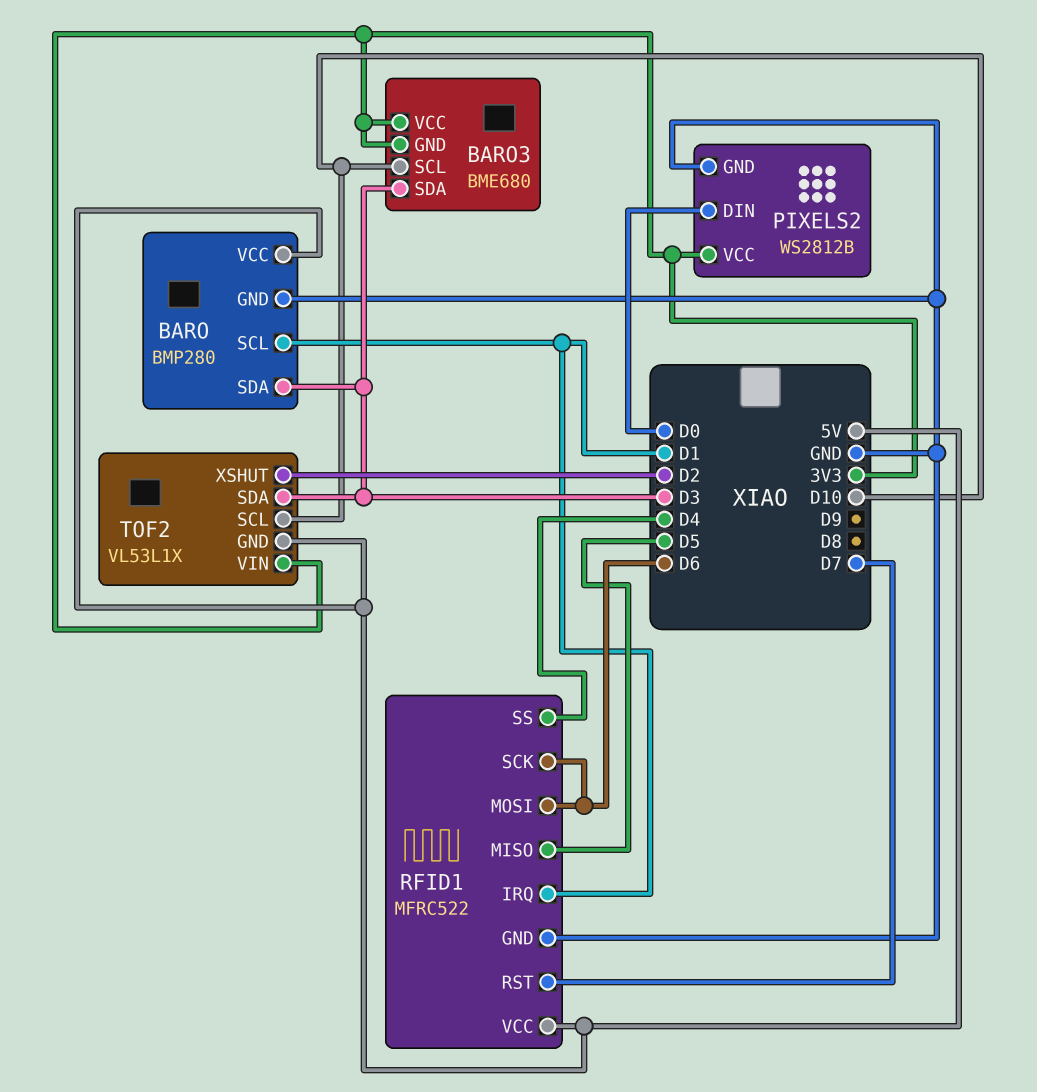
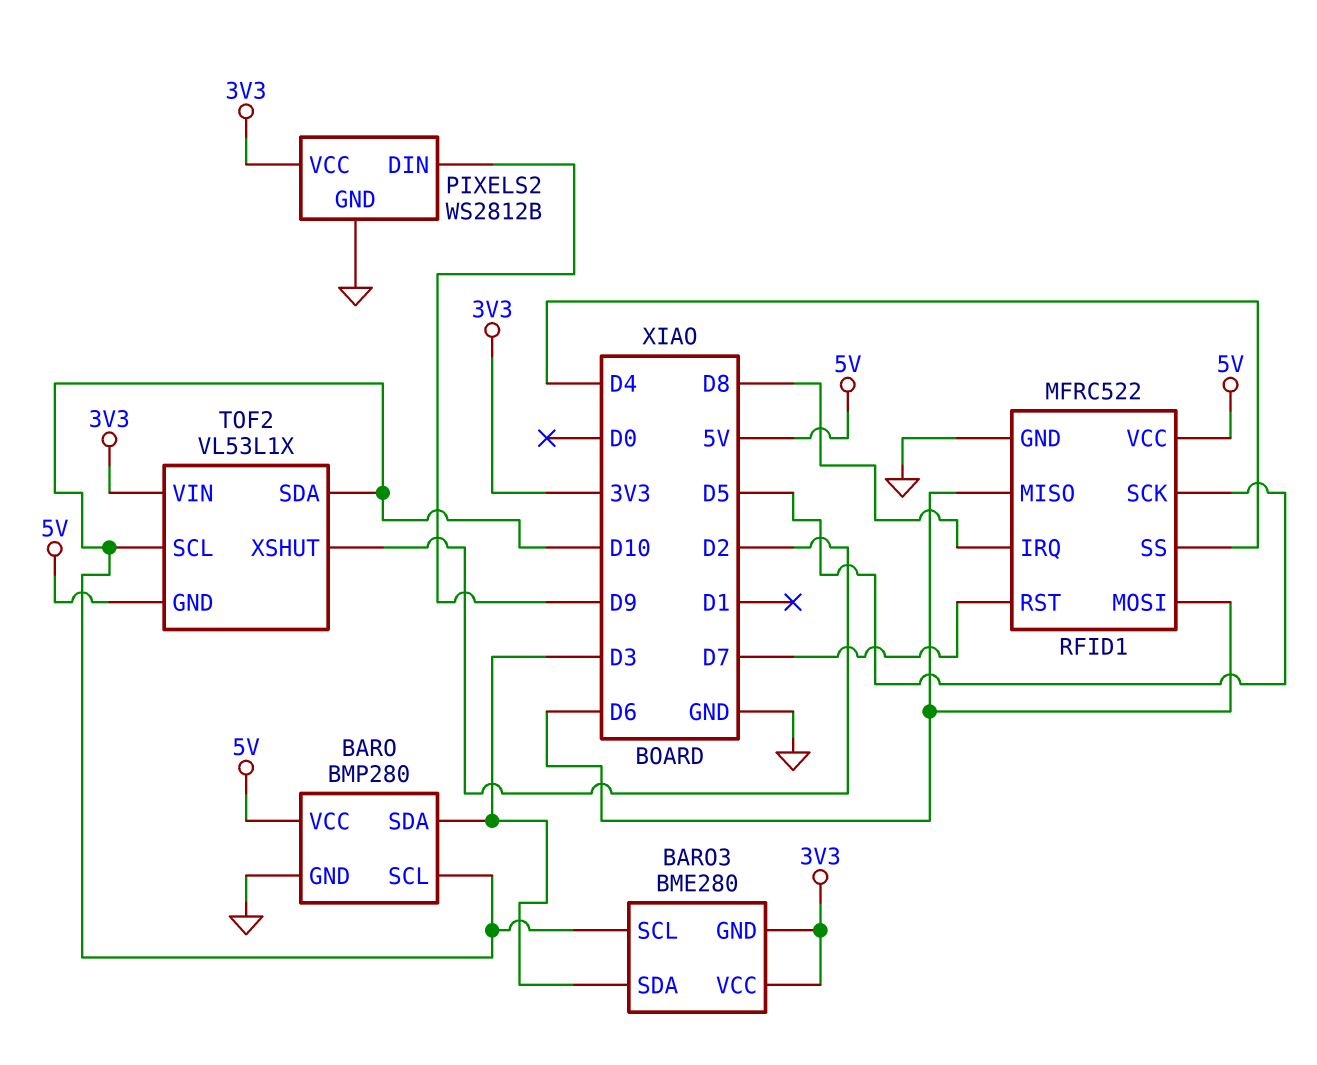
BARO pin SCL: D1 -> D10
BARO3: BME680 -> BME280
PIXELS2 pin DIN: D0 -> D9
RFID1 pin IRQ: D1 -> D8
RFID1 pin MISO: D5 -> D6
RFID1 pin SCK: D6 -> D5
TOF2 pin SDA: D3 -> D10

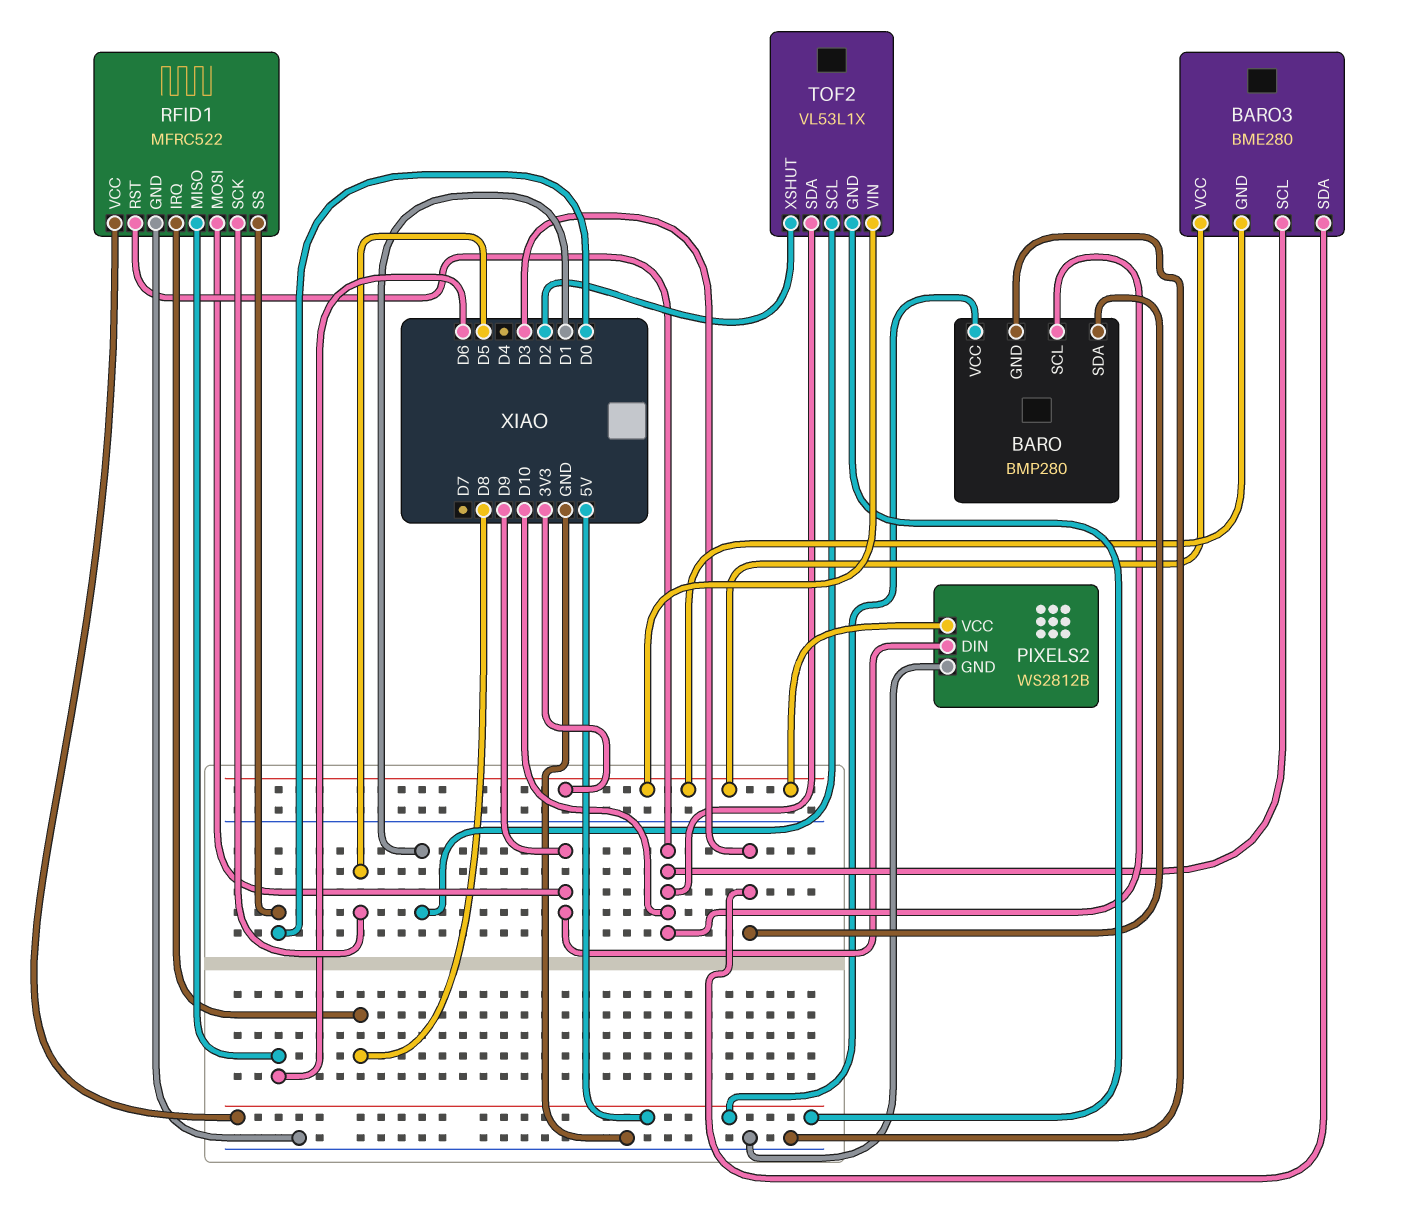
RFID1 pin MOSI: D6 -> D9
RFID1 pin RST: D7 -> D10
RFID1 pin SS: D4 -> D0
TOF2 pin SCL: D10 -> D1

